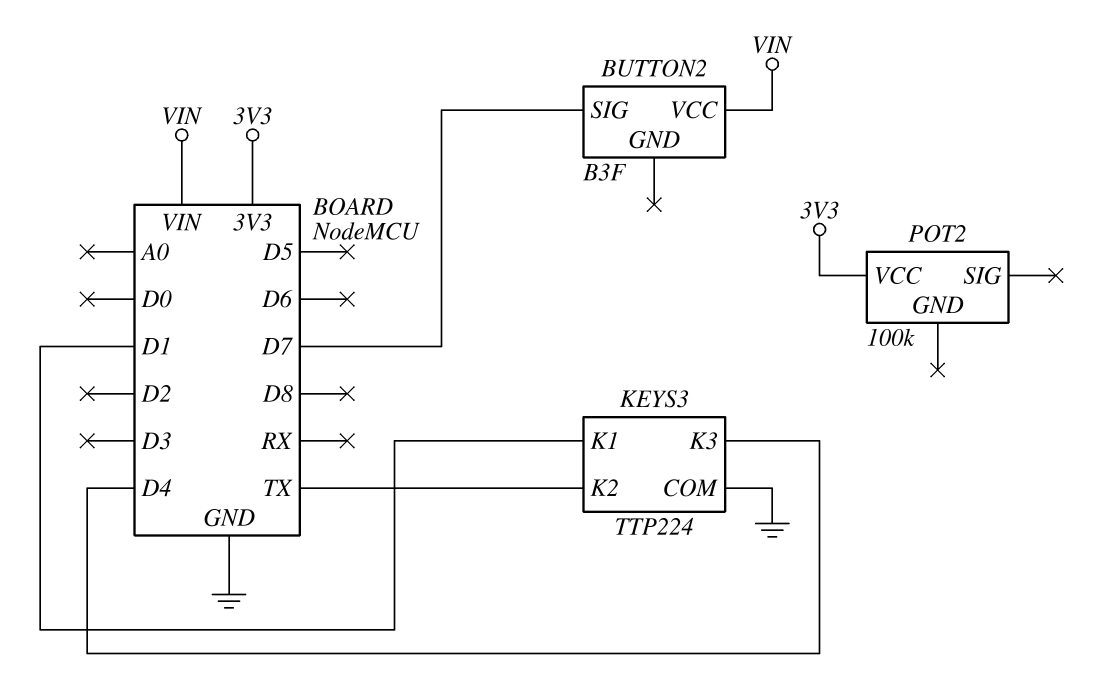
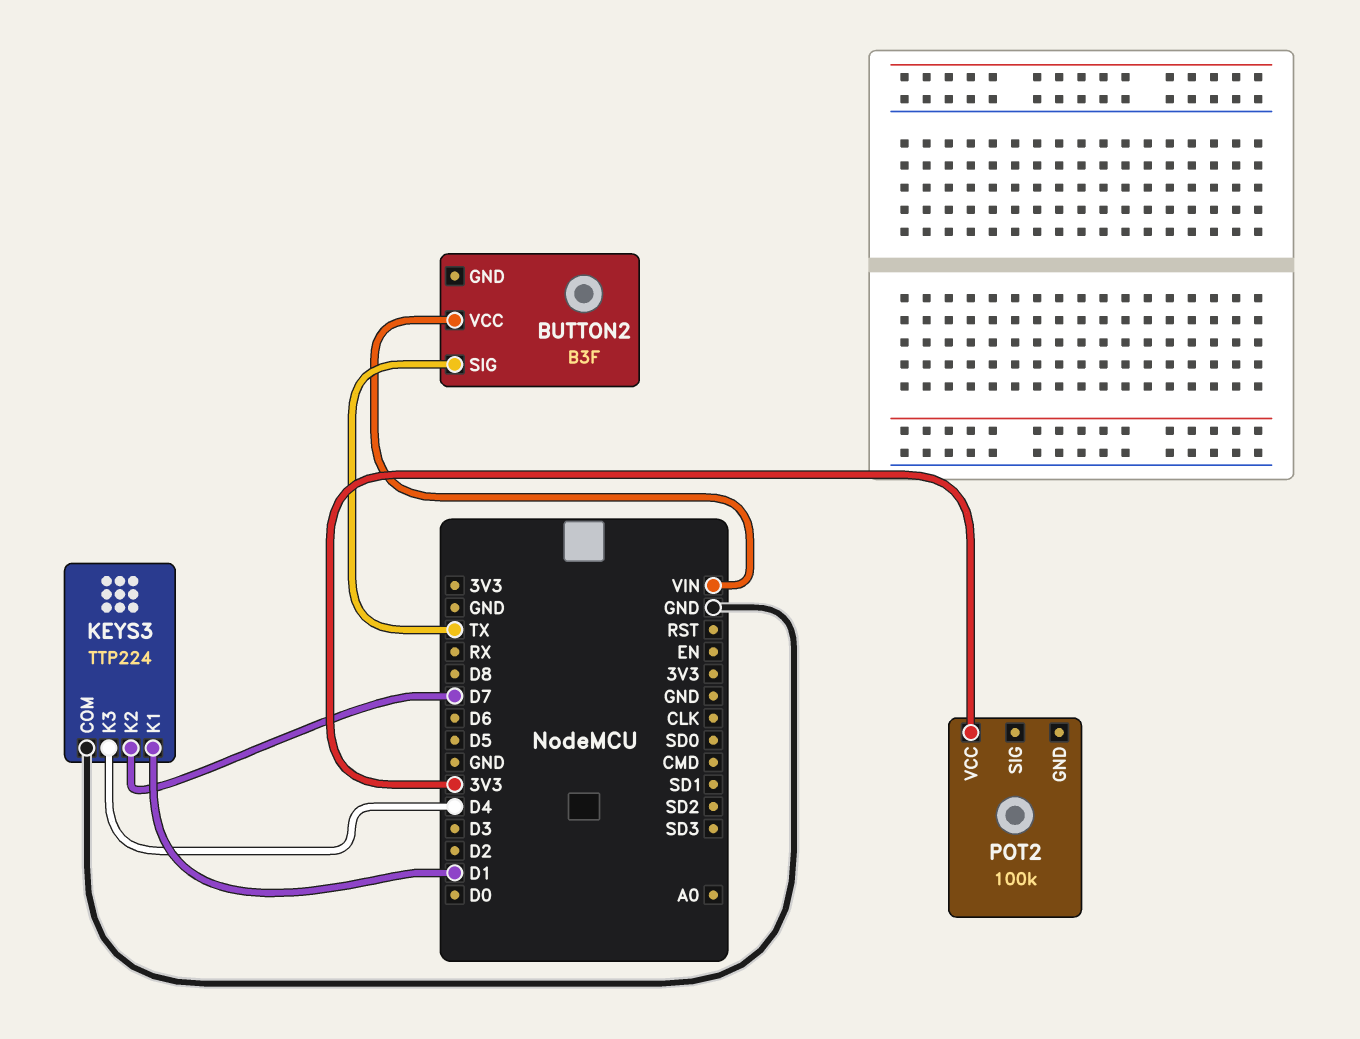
BUTTON2 pin SIG: D7 -> TX
KEYS3 pin K2: TX -> D7

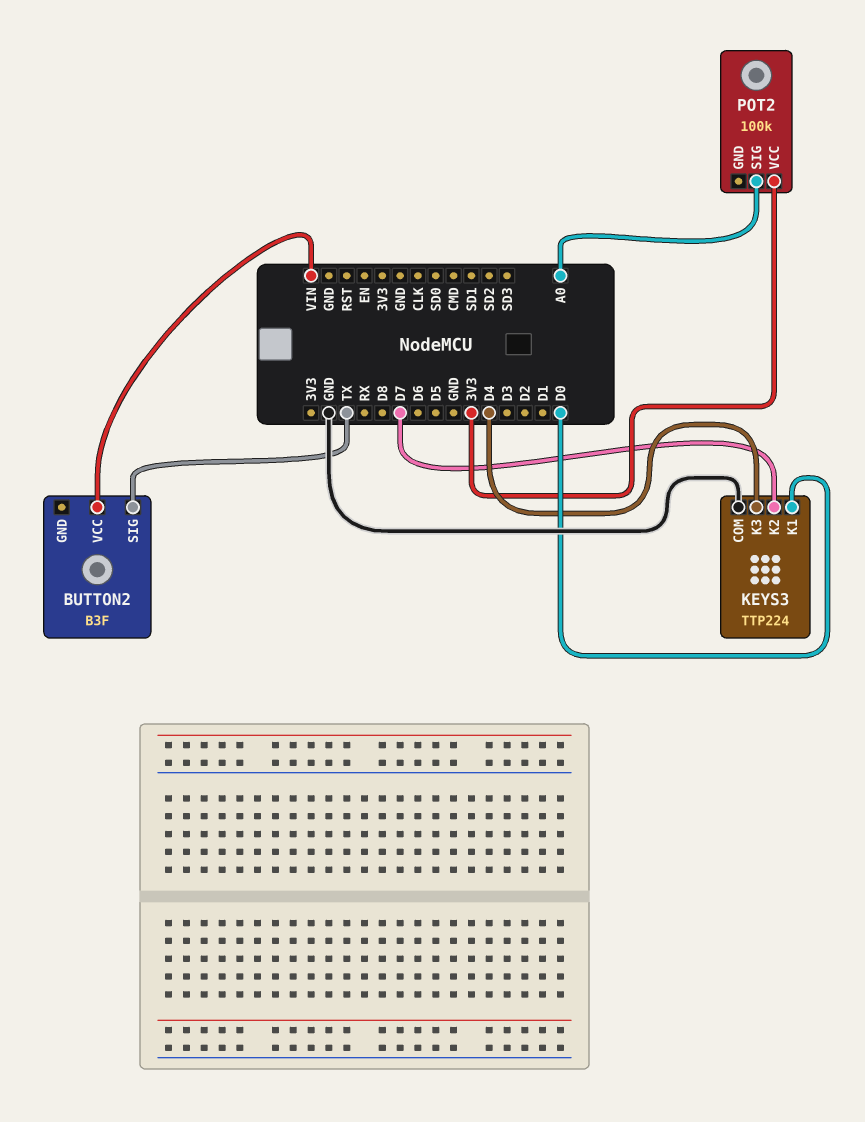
KEYS3 pin K1: D1 -> D0
POT2 pin SIG: none -> A0

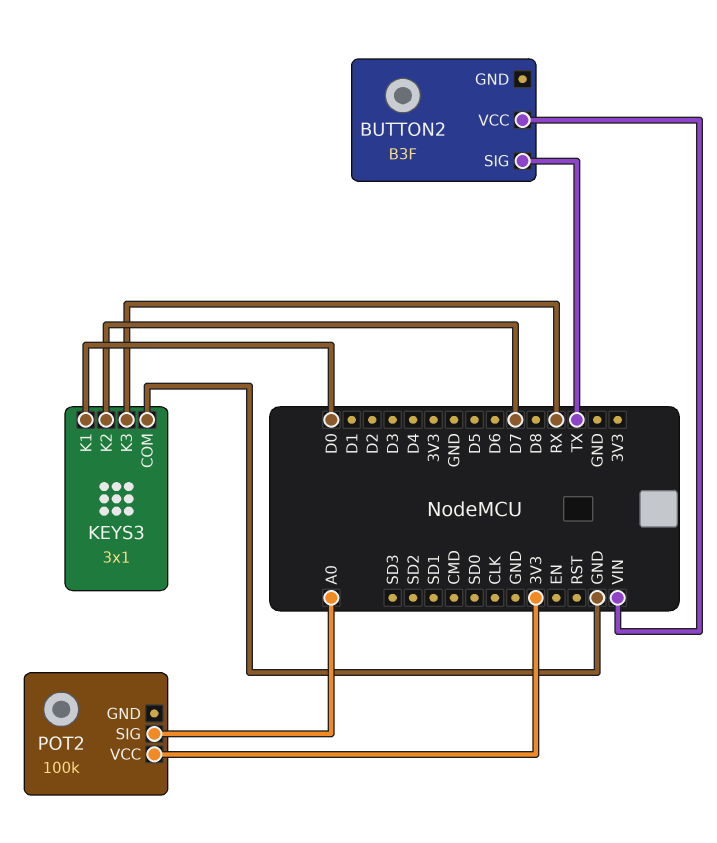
KEYS3: TTP224 -> 3x1
KEYS3 pin K3: D4 -> RX

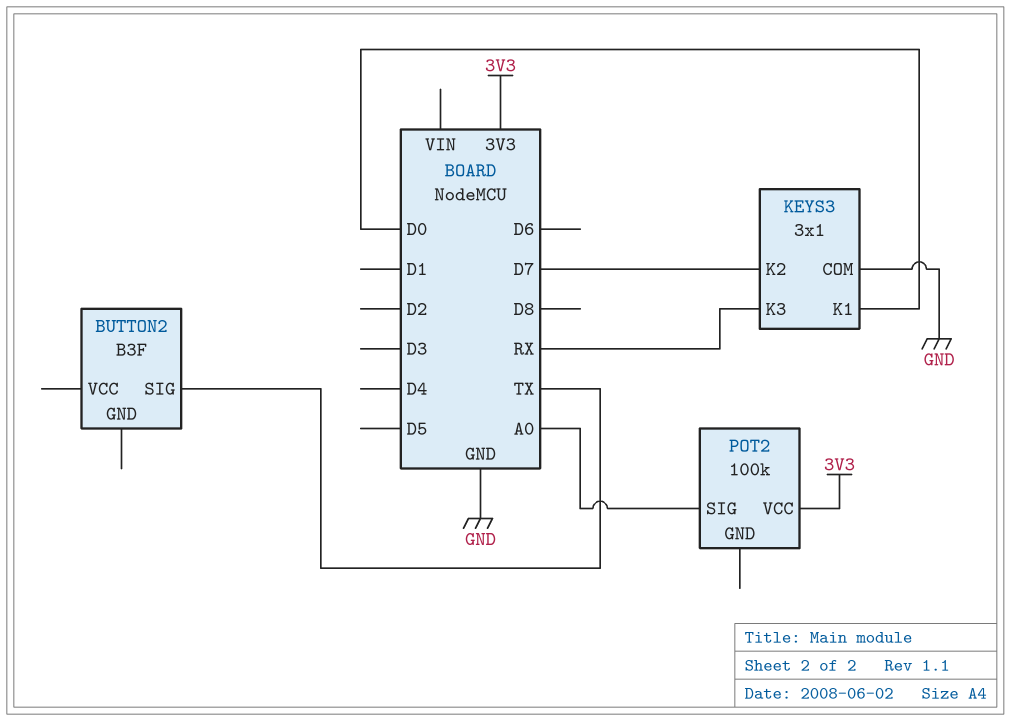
BUTTON2 pin VCC: VIN -> none

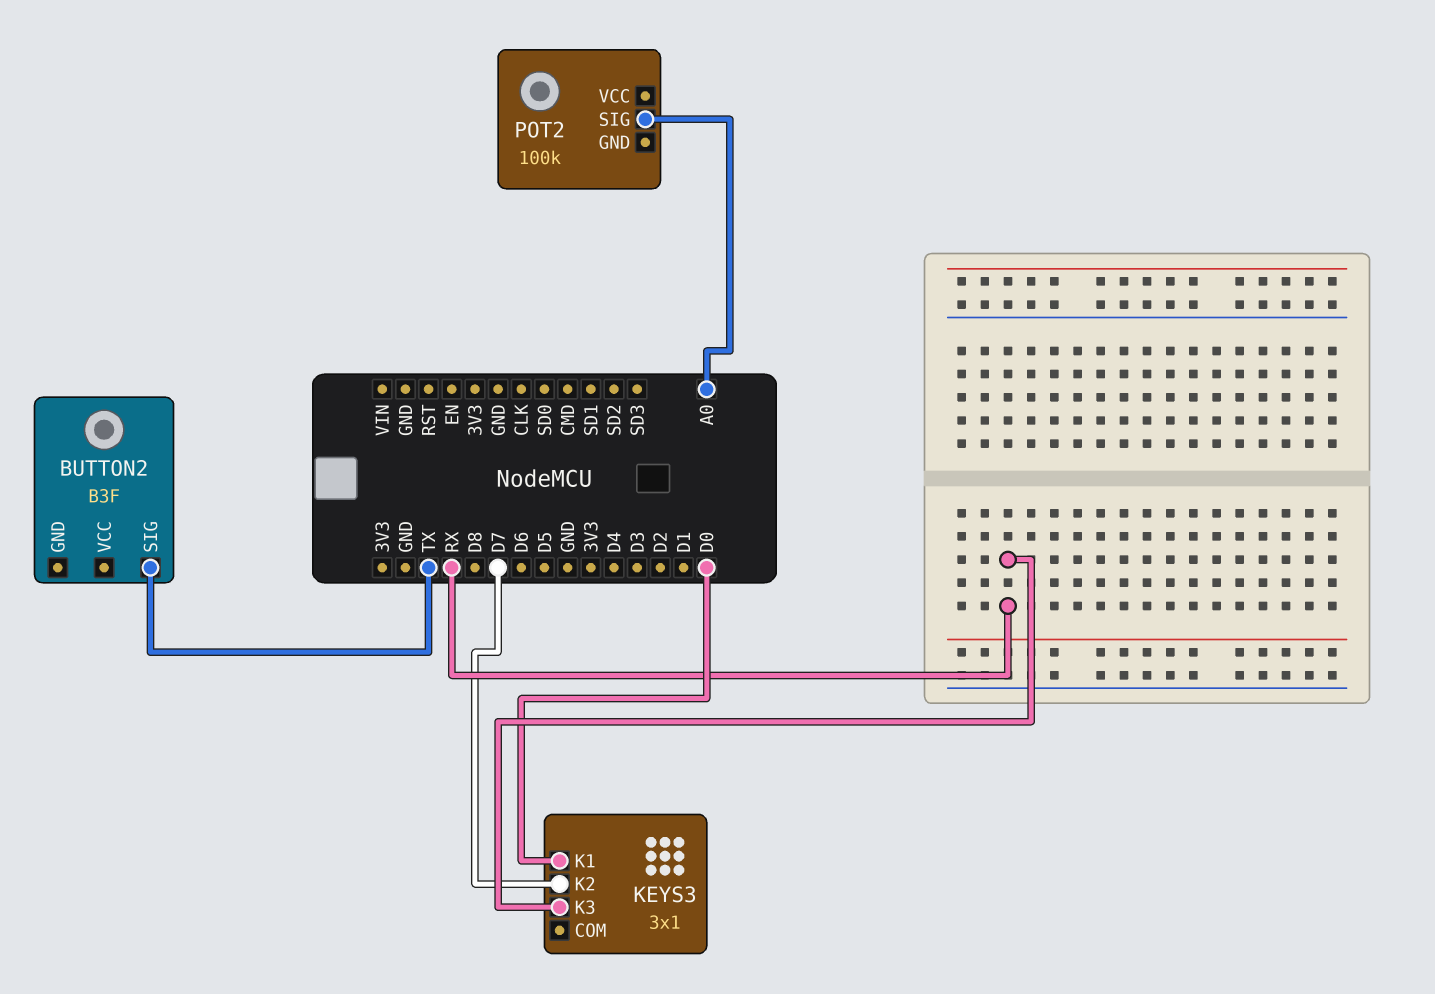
KEYS3 pin COM: GND -> none
POT2 pin VCC: 3V3 -> none

